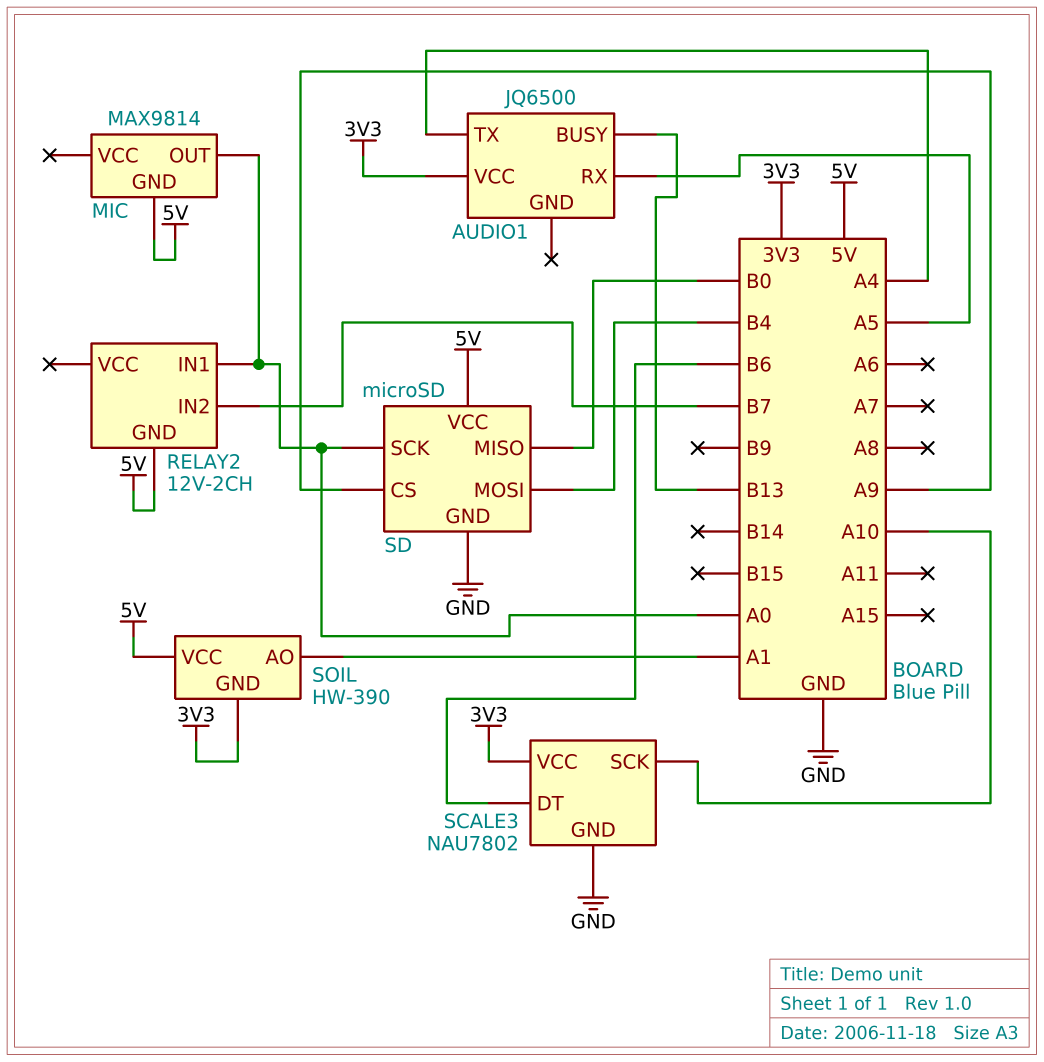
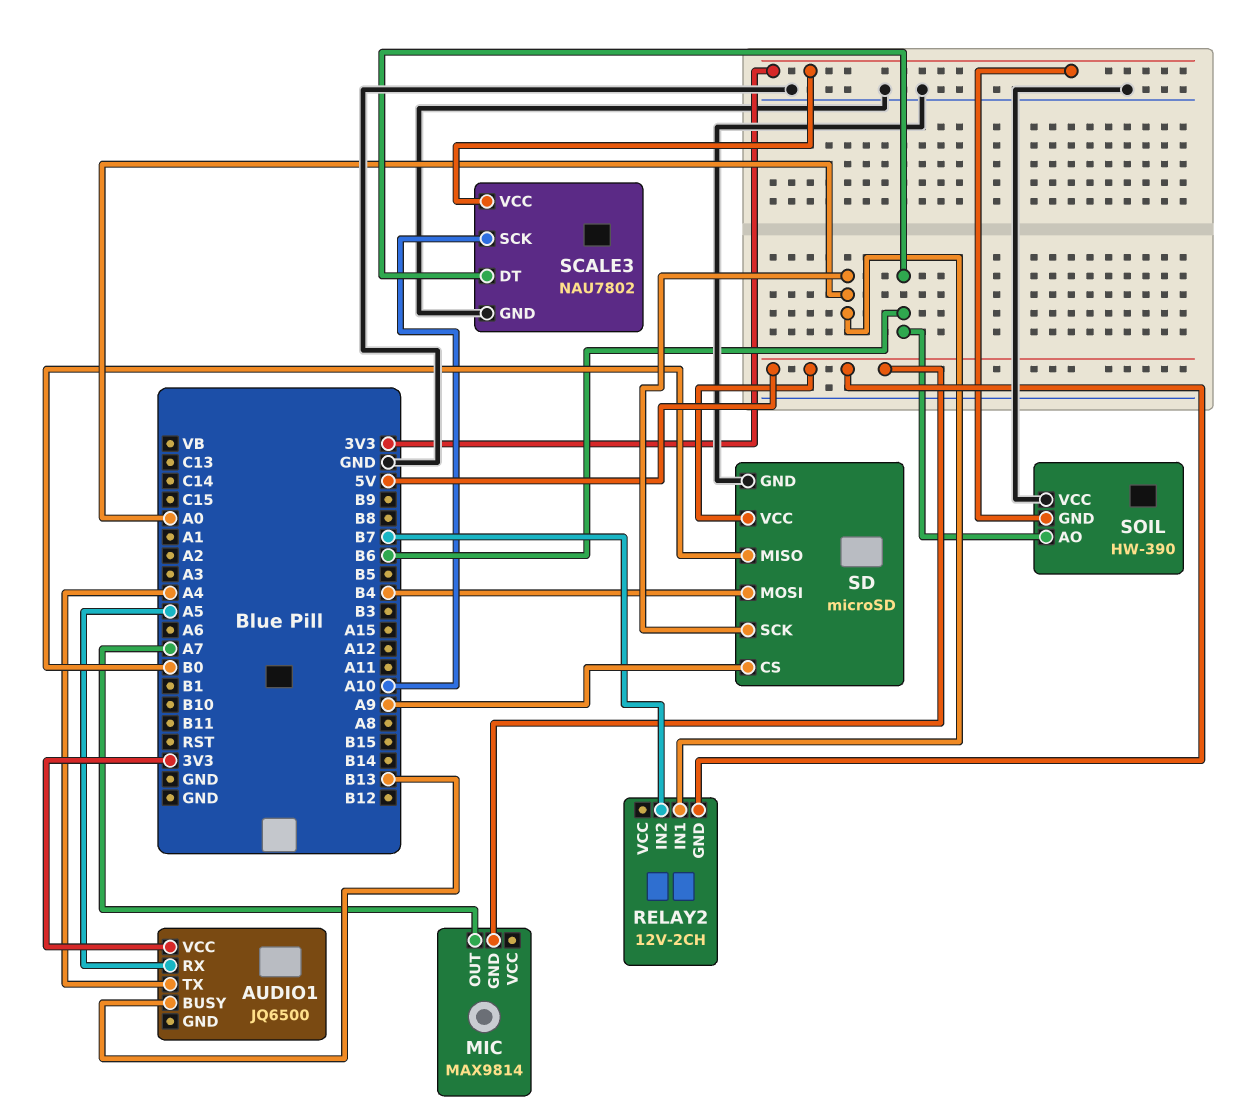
MIC pin OUT: A0 -> A7
SOIL pin AO: A1 -> B6
SOIL pin VCC: 5V -> GND

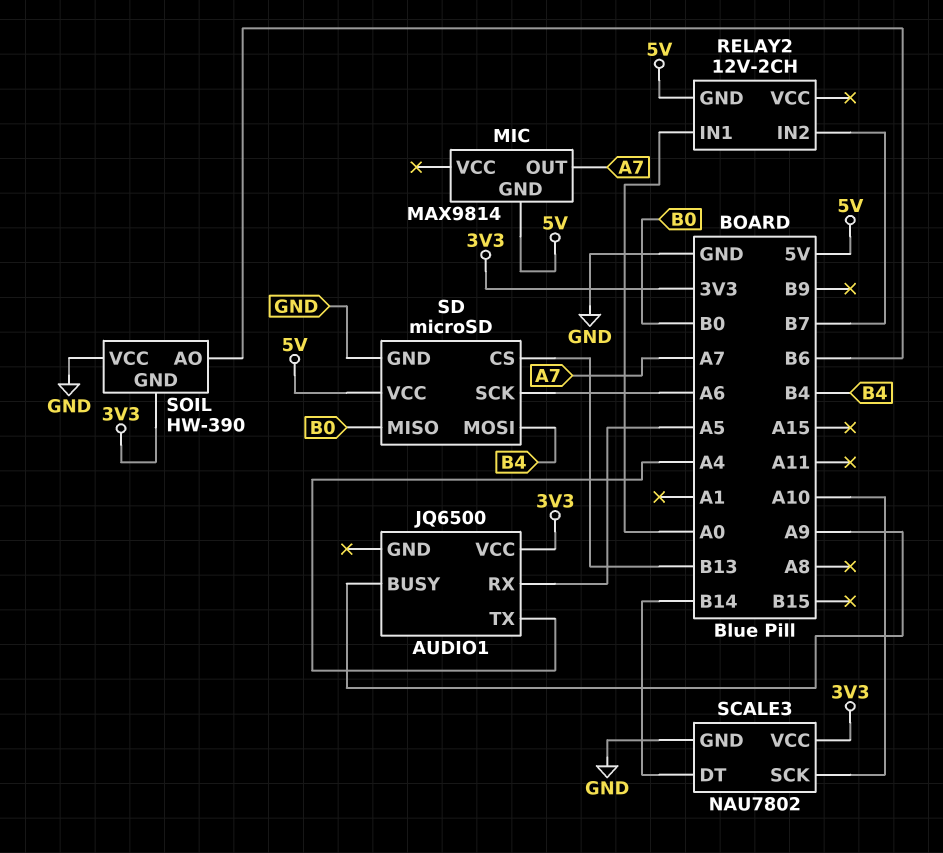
AUDIO1 pin BUSY: B13 -> A9
SCALE3 pin DT: B6 -> B14
SD pin CS: A9 -> B13
SD pin SCK: A0 -> A6

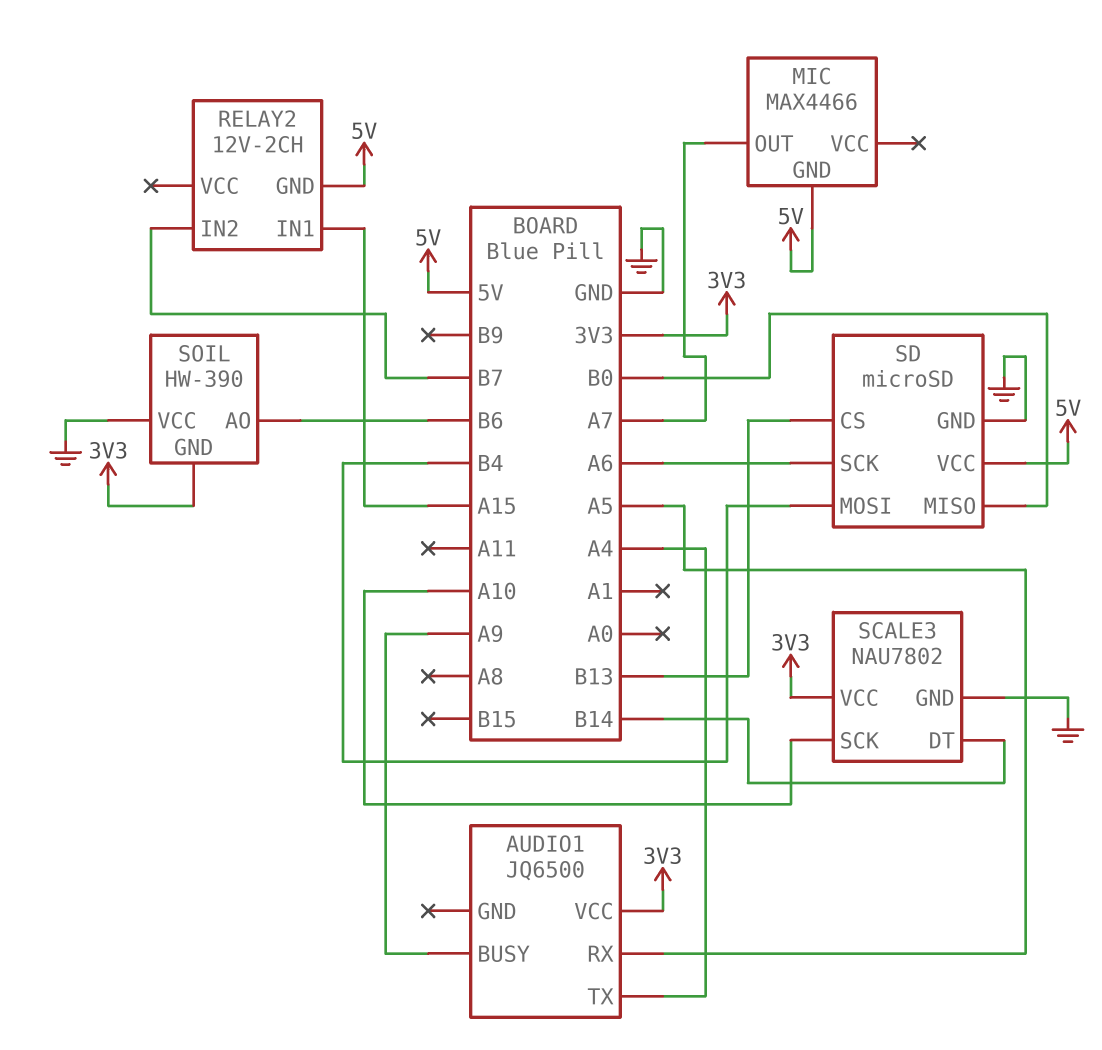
MIC: MAX9814 -> MAX4466
RELAY2 pin IN1: A0 -> A15

